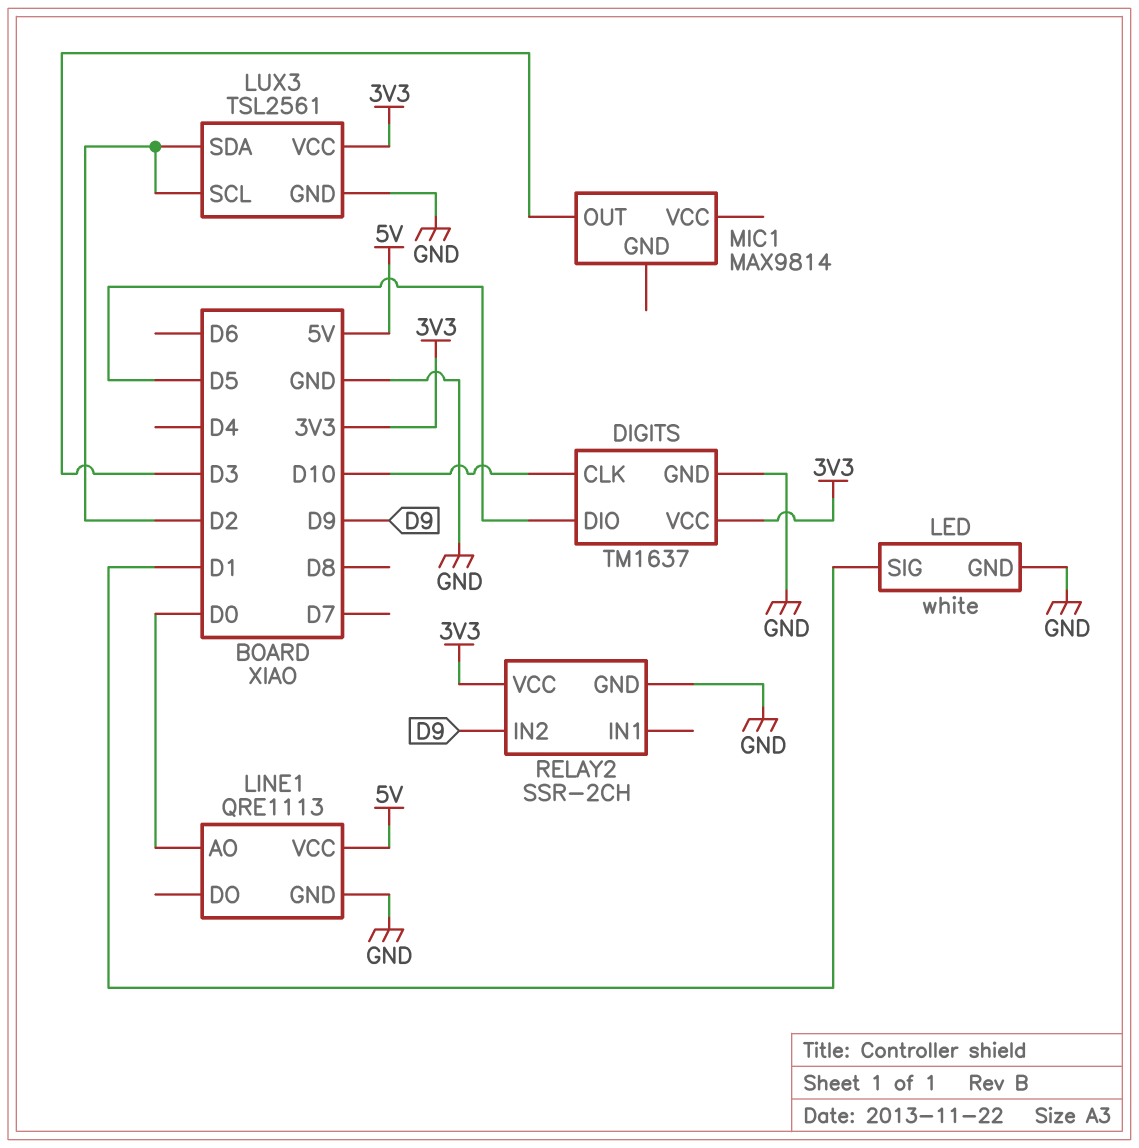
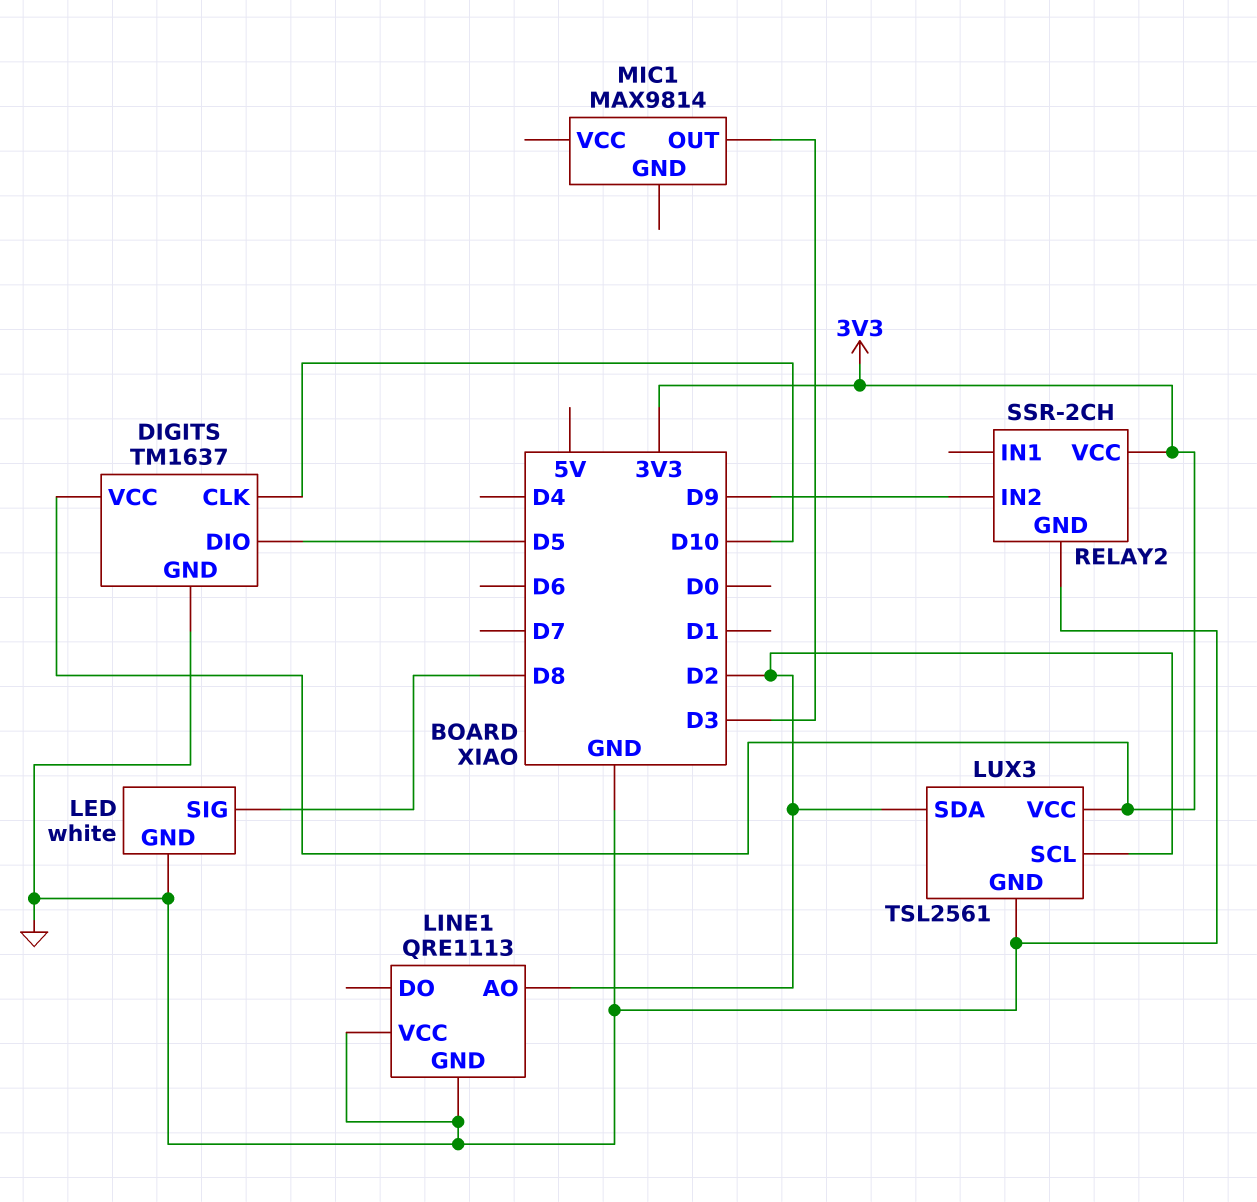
LED pin SIG: D1 -> D8
LINE1 pin AO: D0 -> D2
LINE1 pin VCC: 5V -> GND

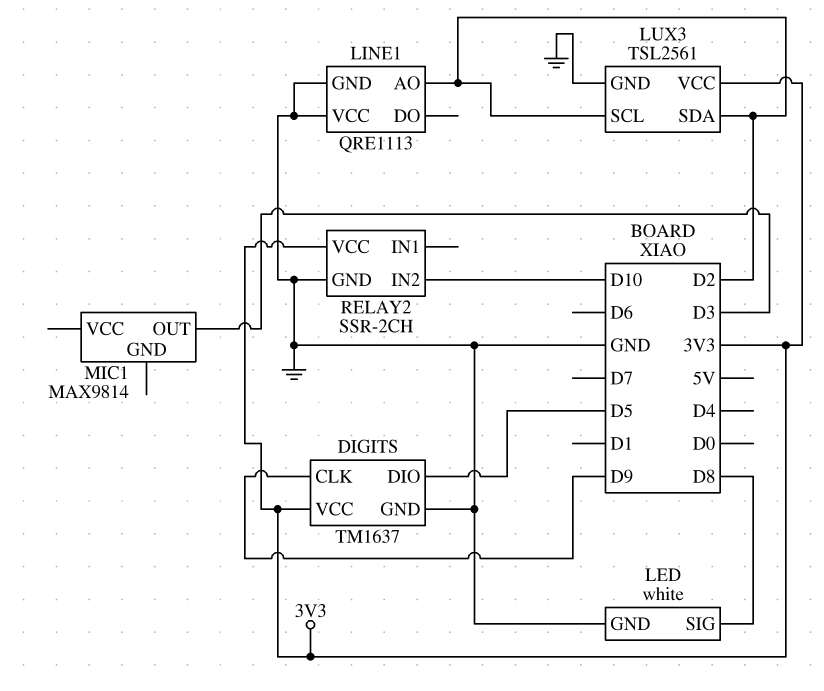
DIGITS pin CLK: D10 -> D9
RELAY2 pin IN2: D9 -> D10

